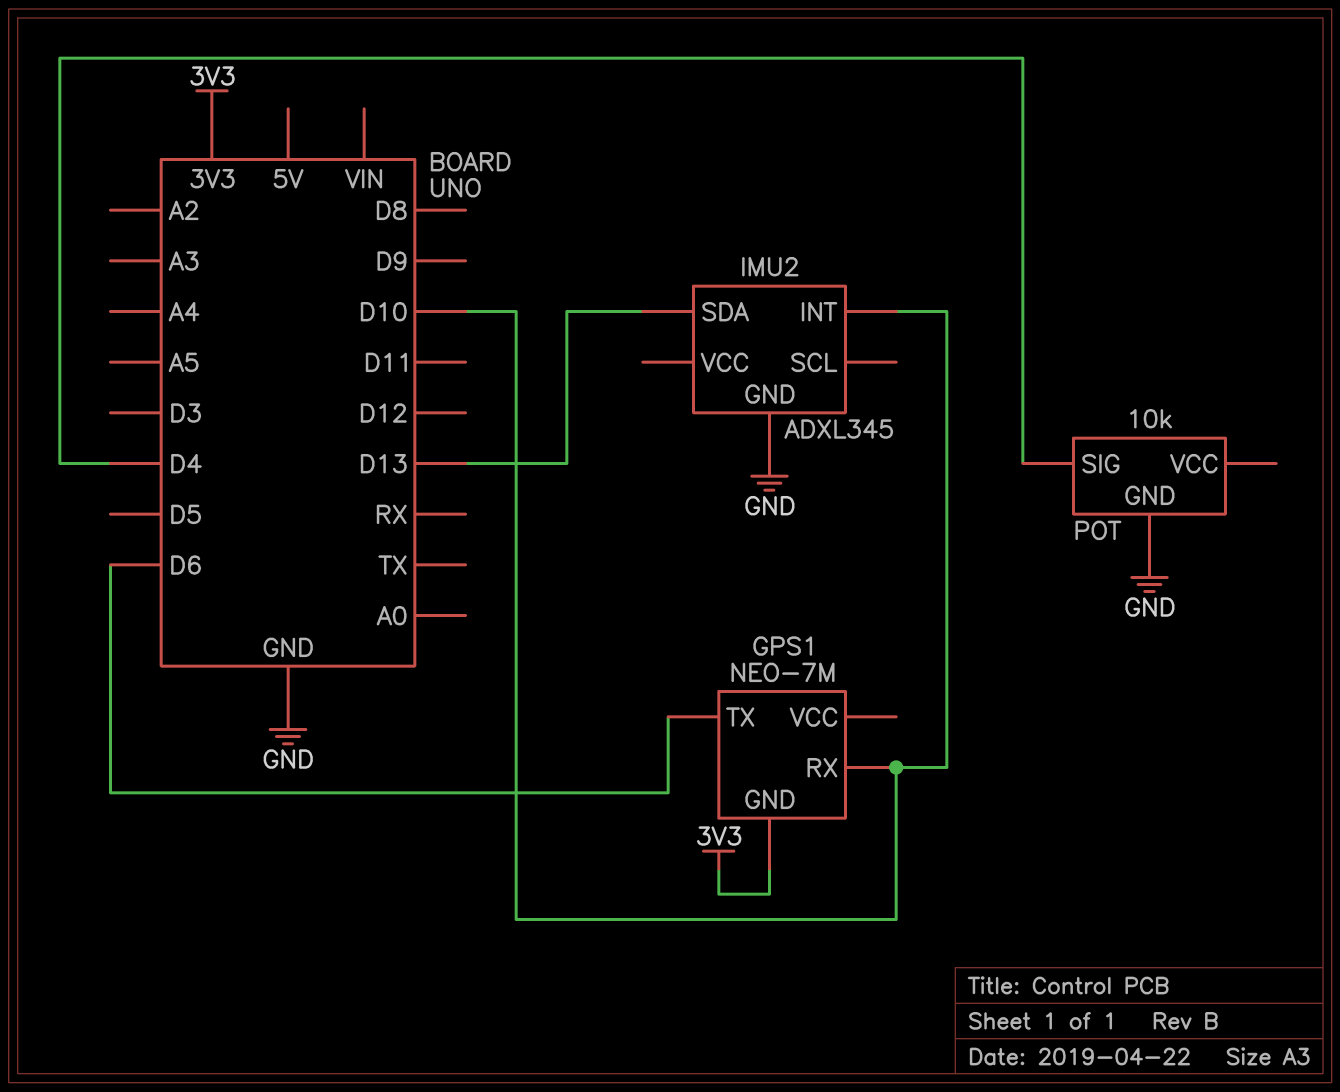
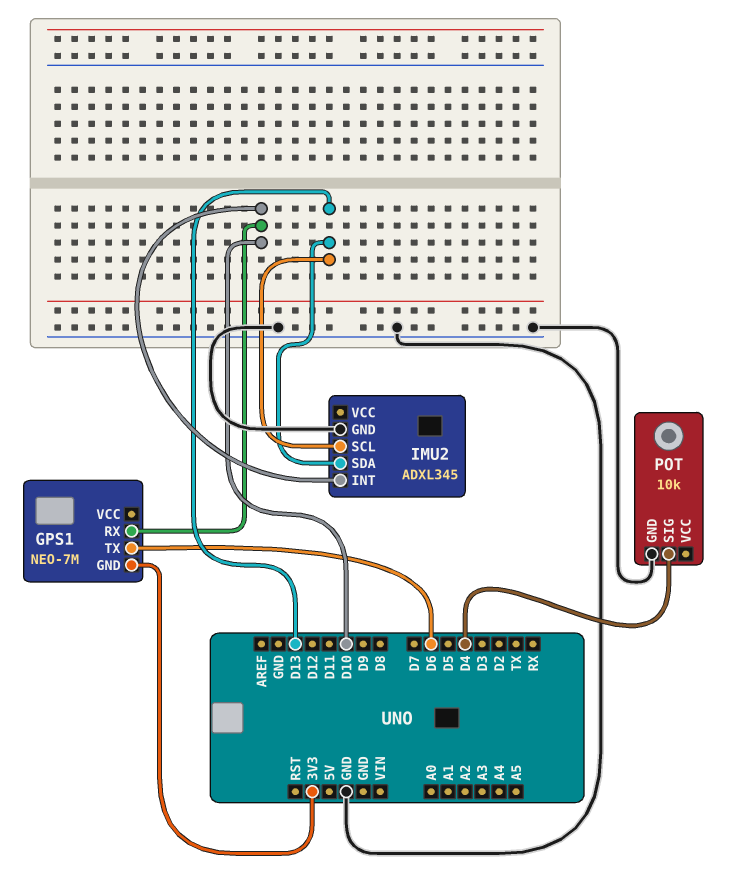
IMU2 pin SCL: none -> D13

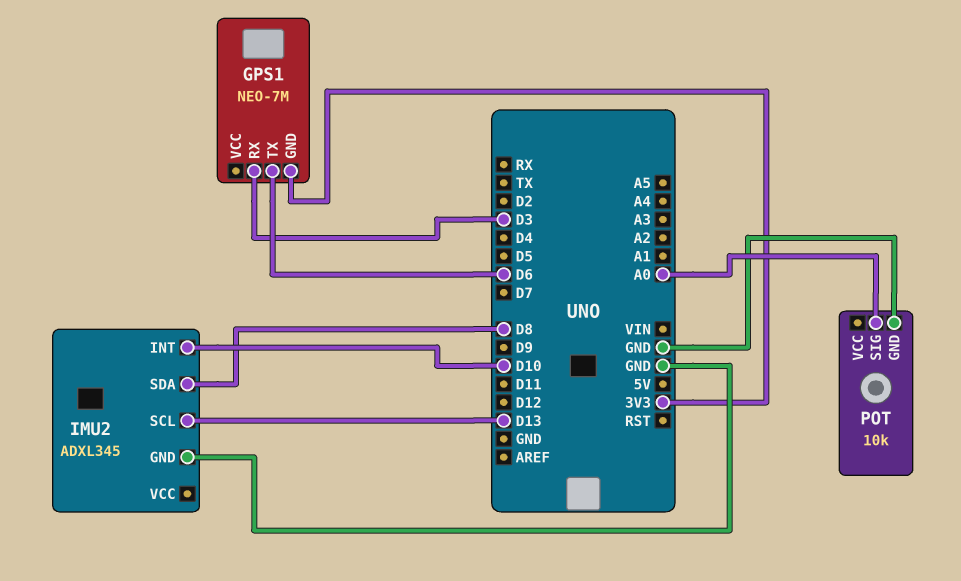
GPS1 pin RX: D10 -> D3
IMU2 pin SDA: D13 -> D8
POT pin SIG: D4 -> A0

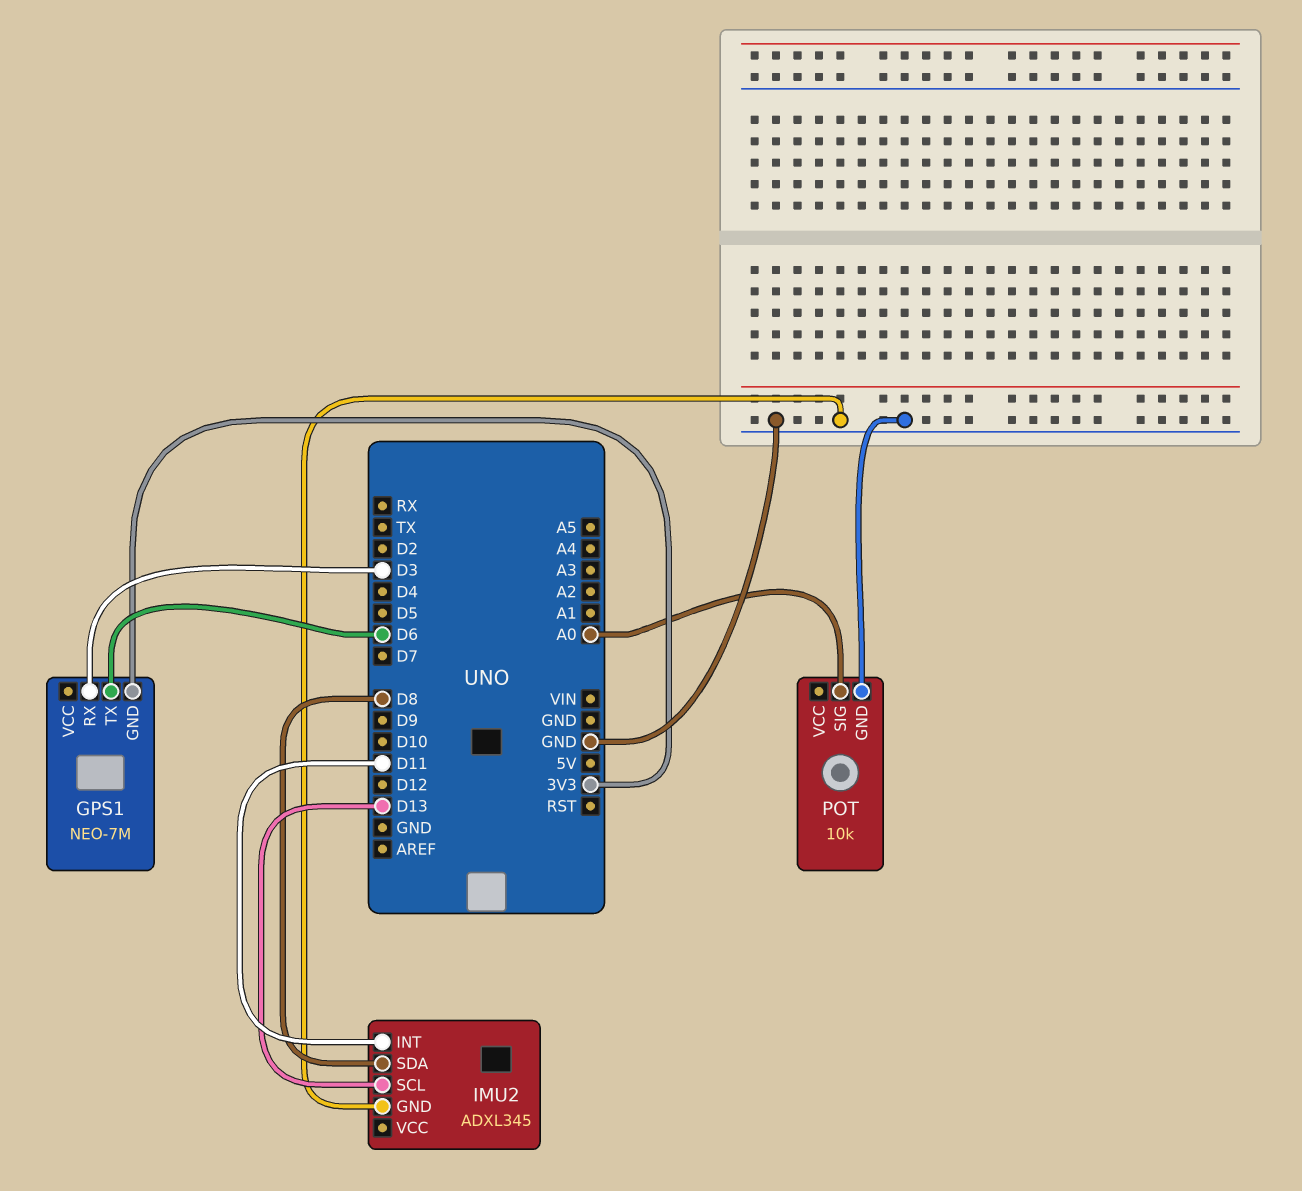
IMU2 pin INT: D10 -> D11

